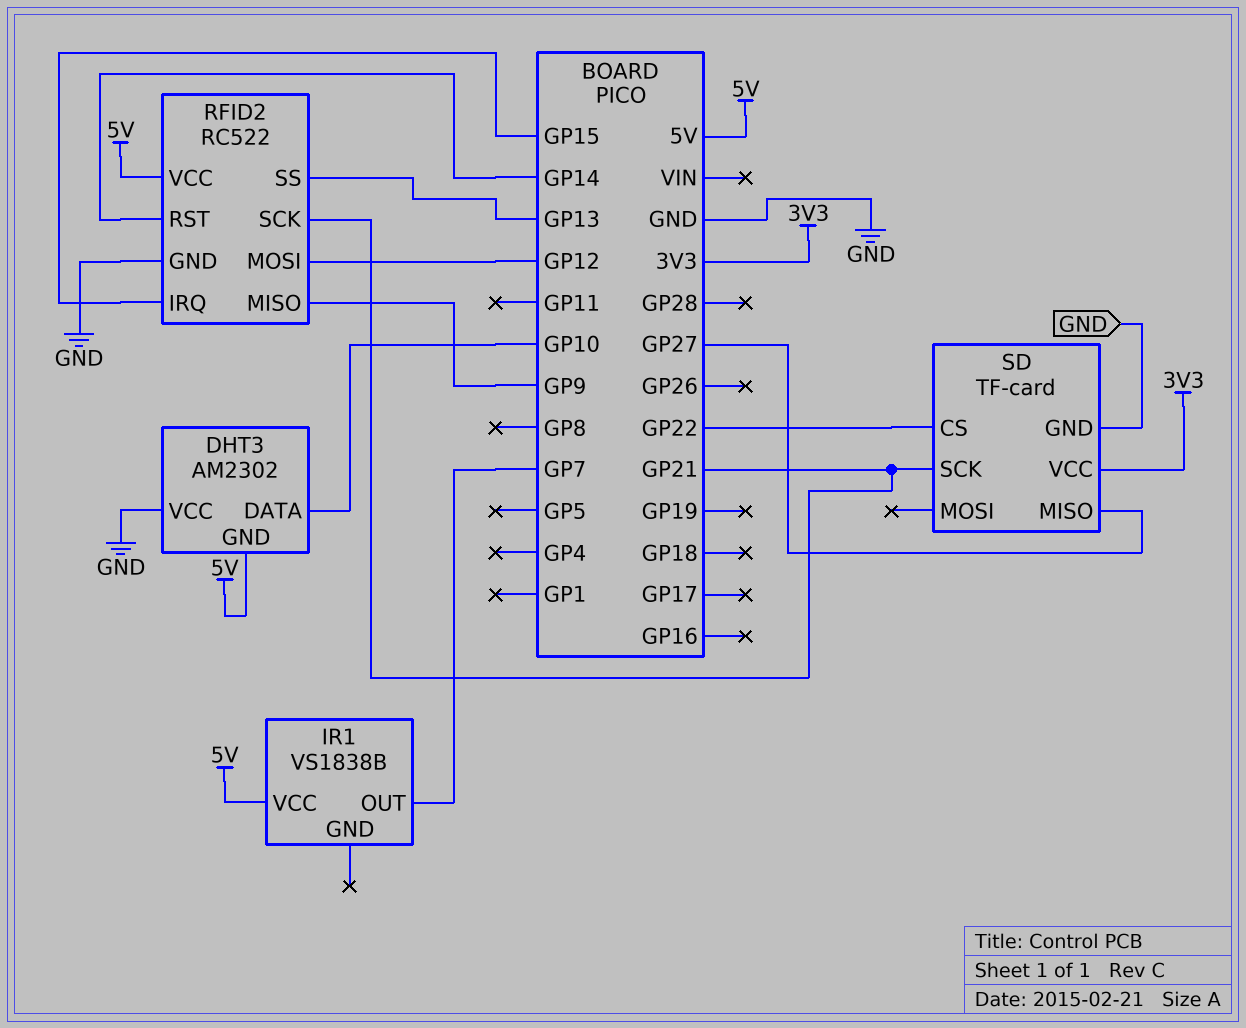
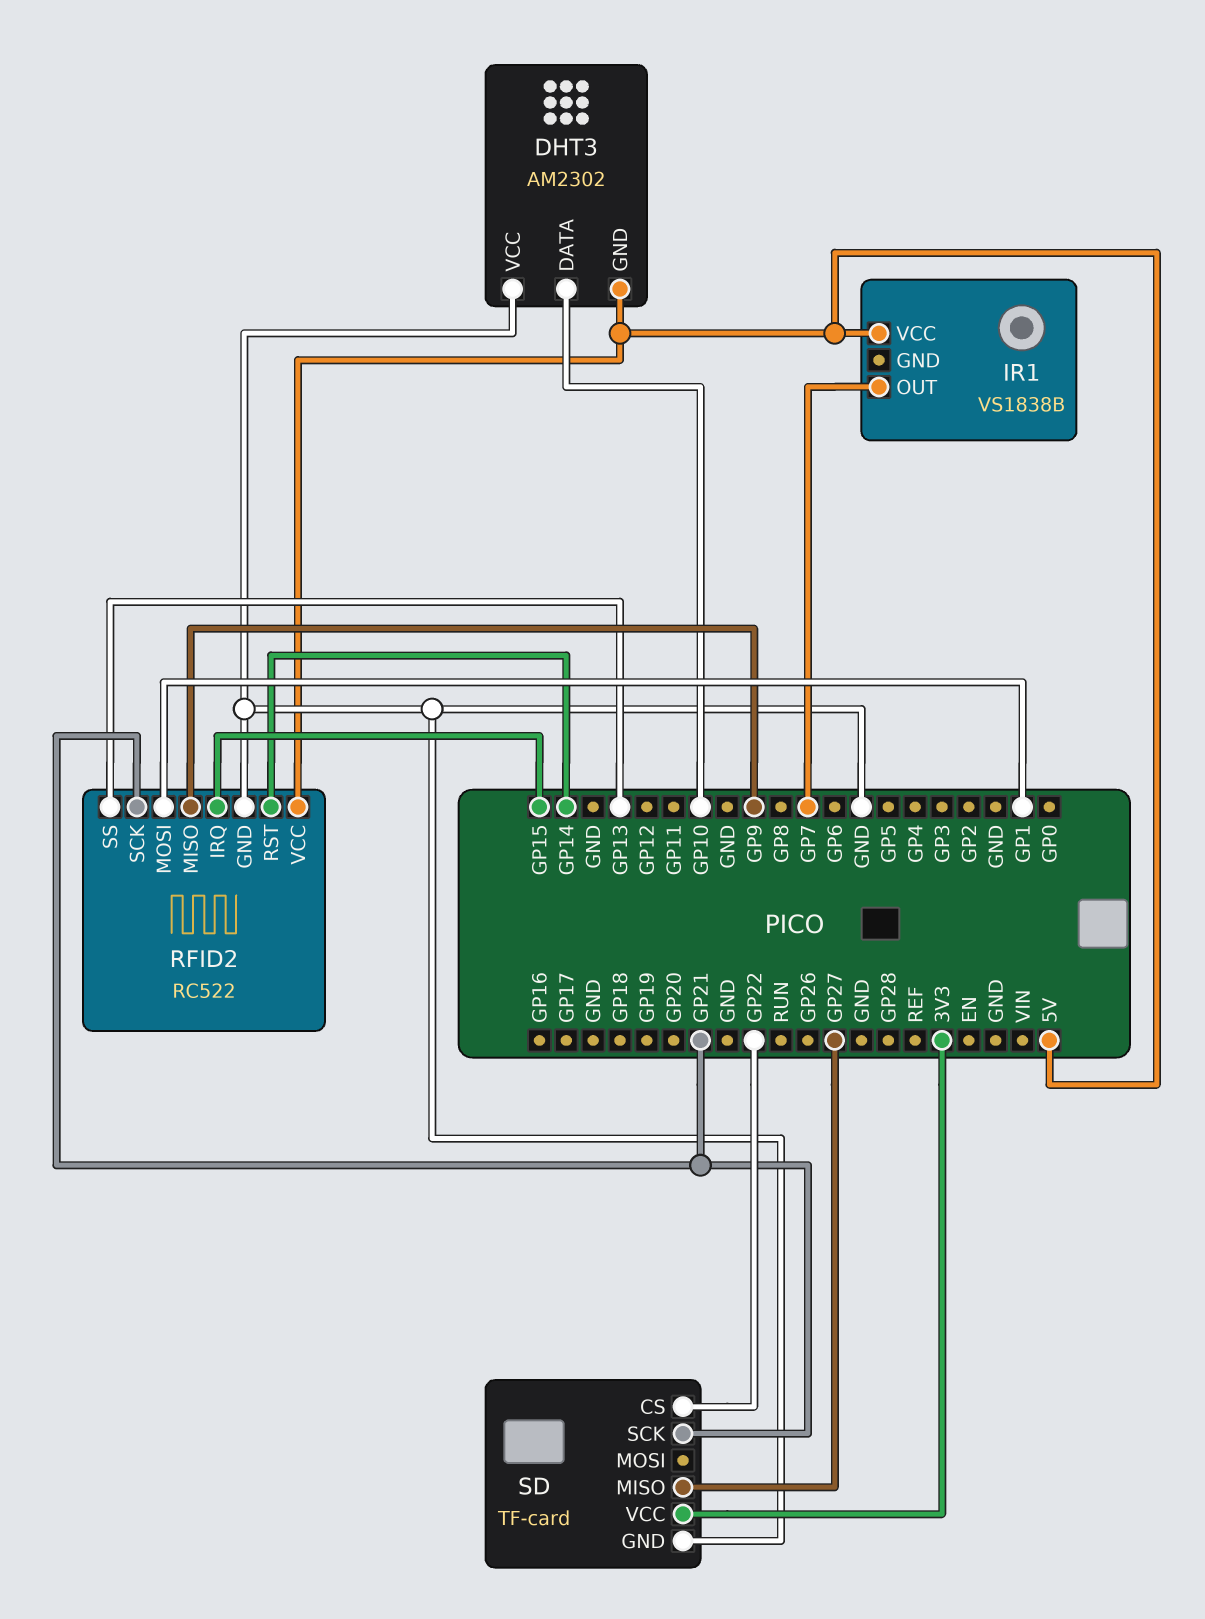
RFID2 pin MOSI: GP12 -> GP1

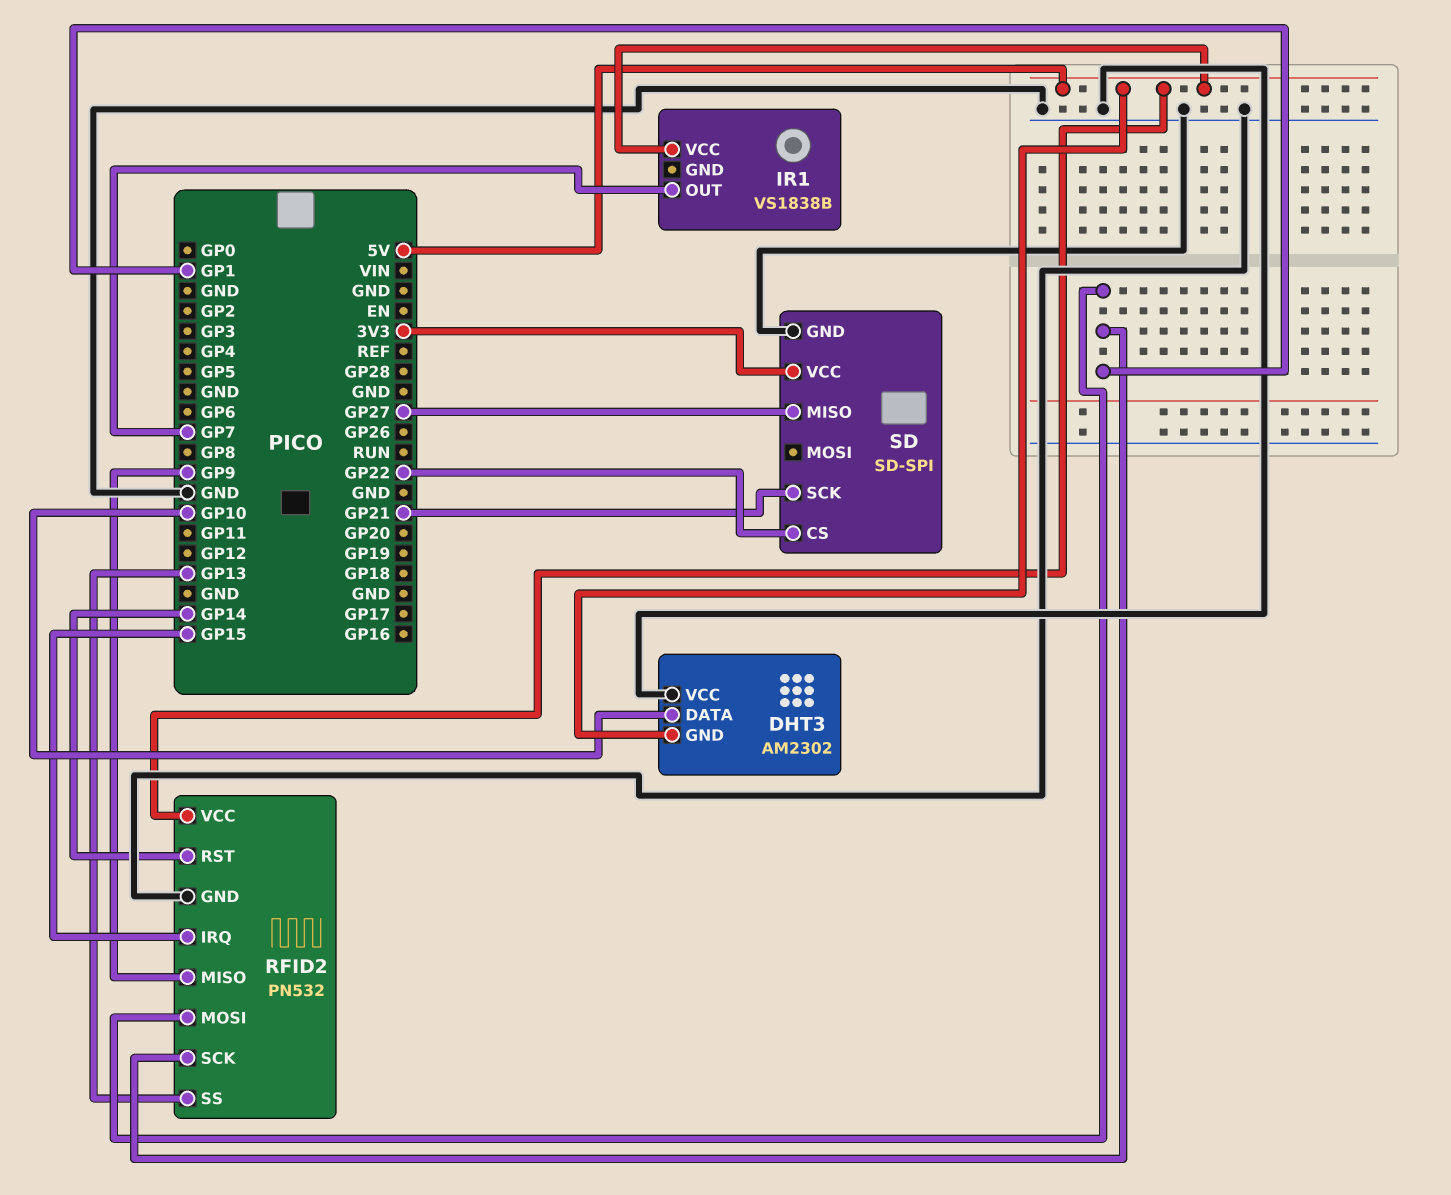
RFID2: RC522 -> PN532
RFID2 pin SCK: GP21 -> GP1
SD: TF-card -> SD-SPI

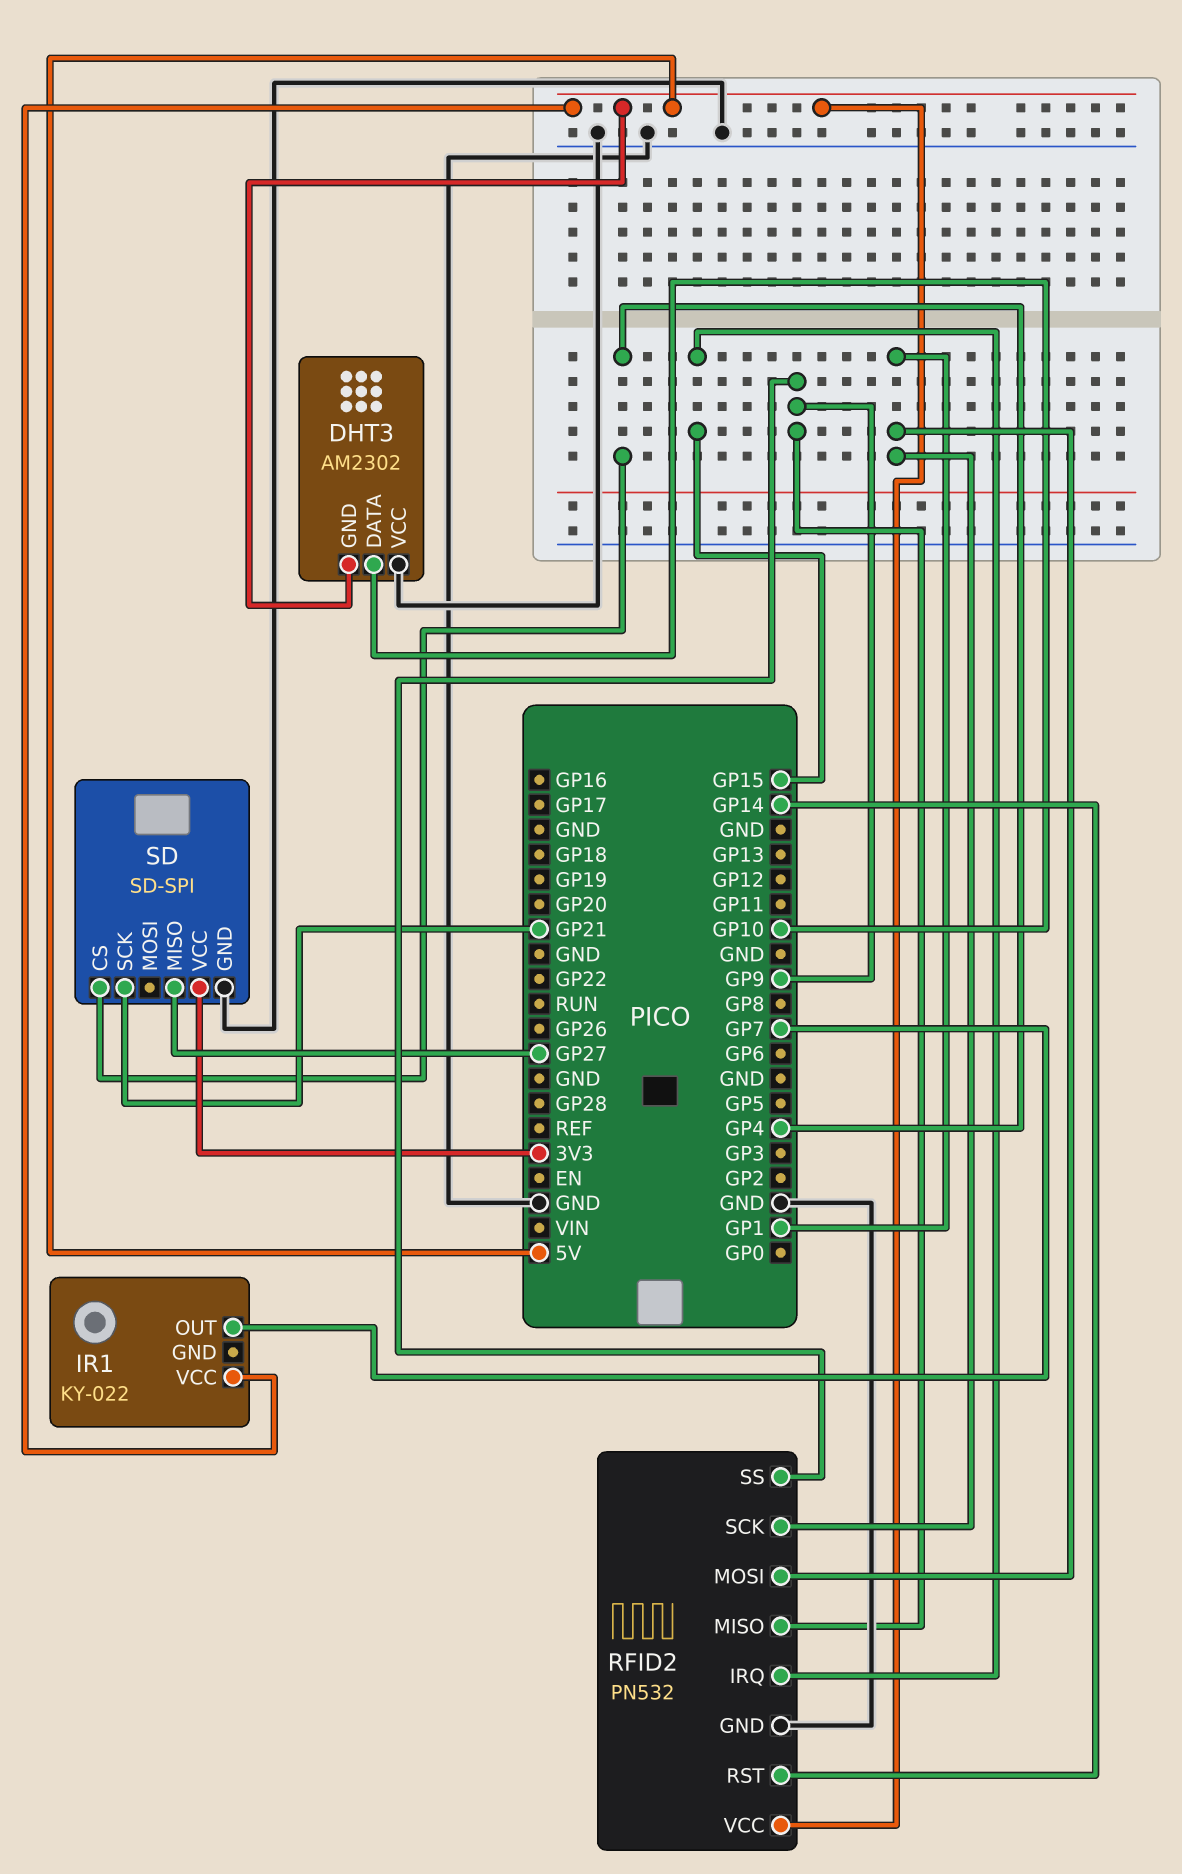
IR1: VS1838B -> KY-022
RFID2 pin SS: GP13 -> GP9
SD pin CS: GP22 -> GP4

